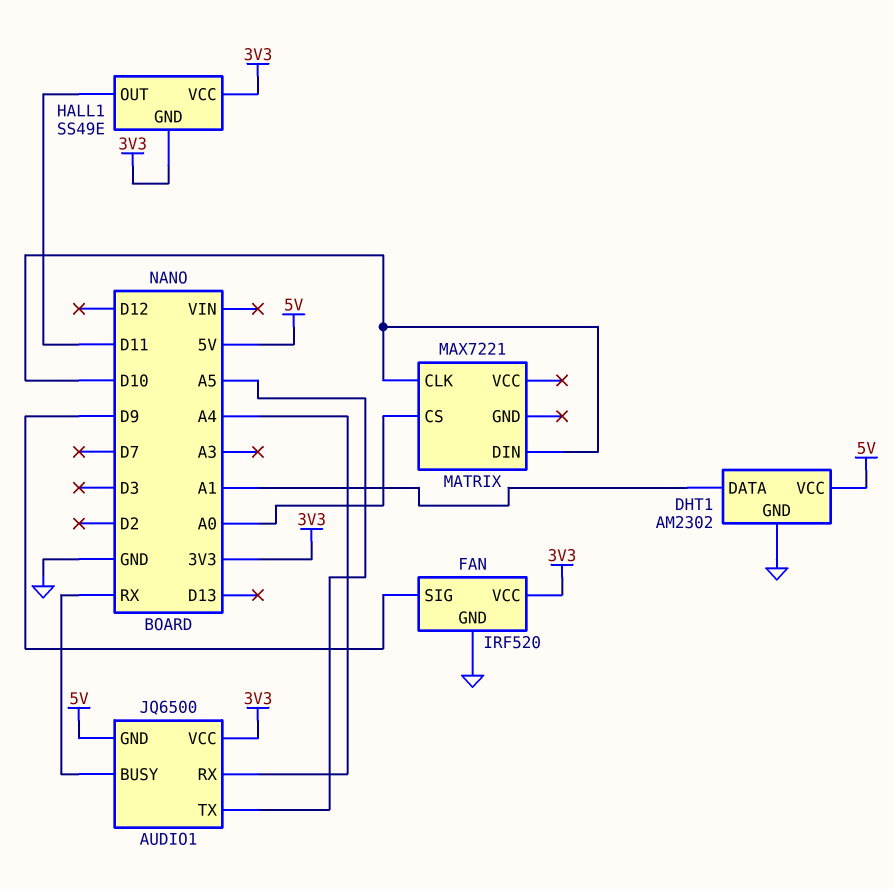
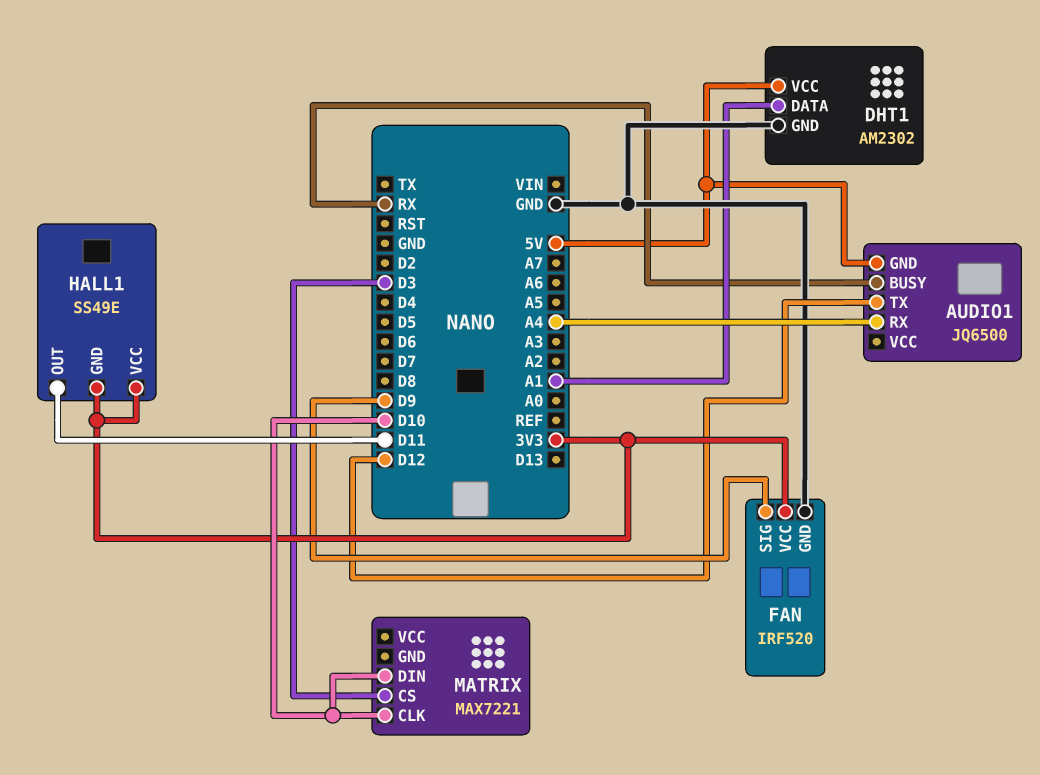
AUDIO1 pin TX: A5 -> D12
AUDIO1 pin VCC: 3V3 -> none
MATRIX pin CS: A0 -> D3

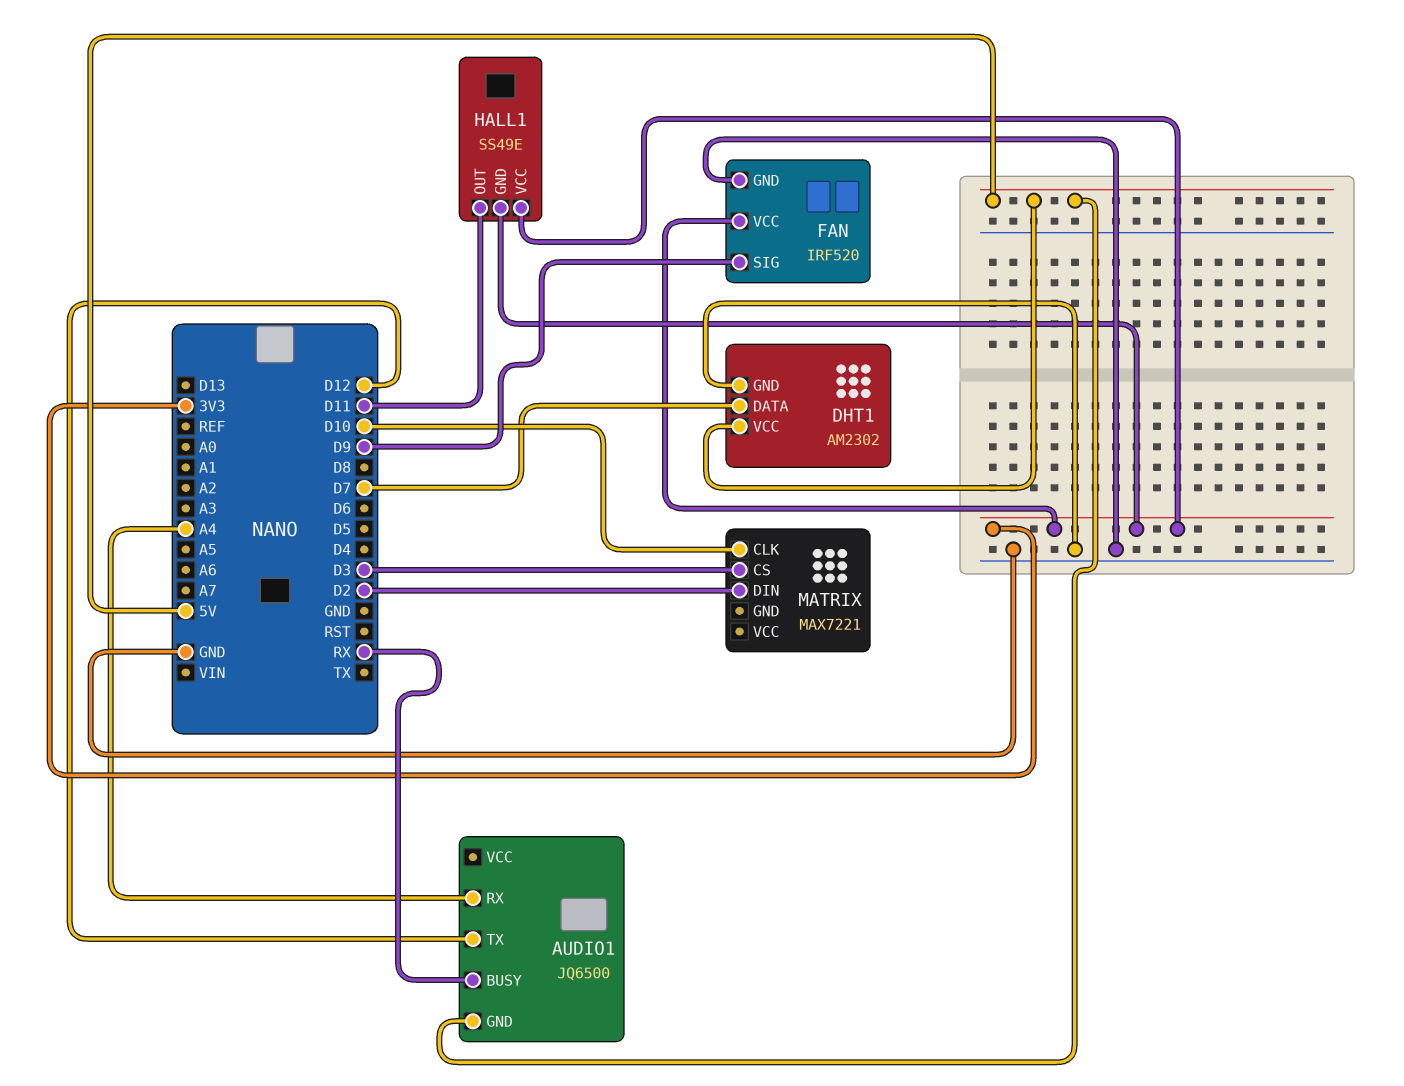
DHT1 pin DATA: A1 -> D7
MATRIX pin DIN: D10 -> D2

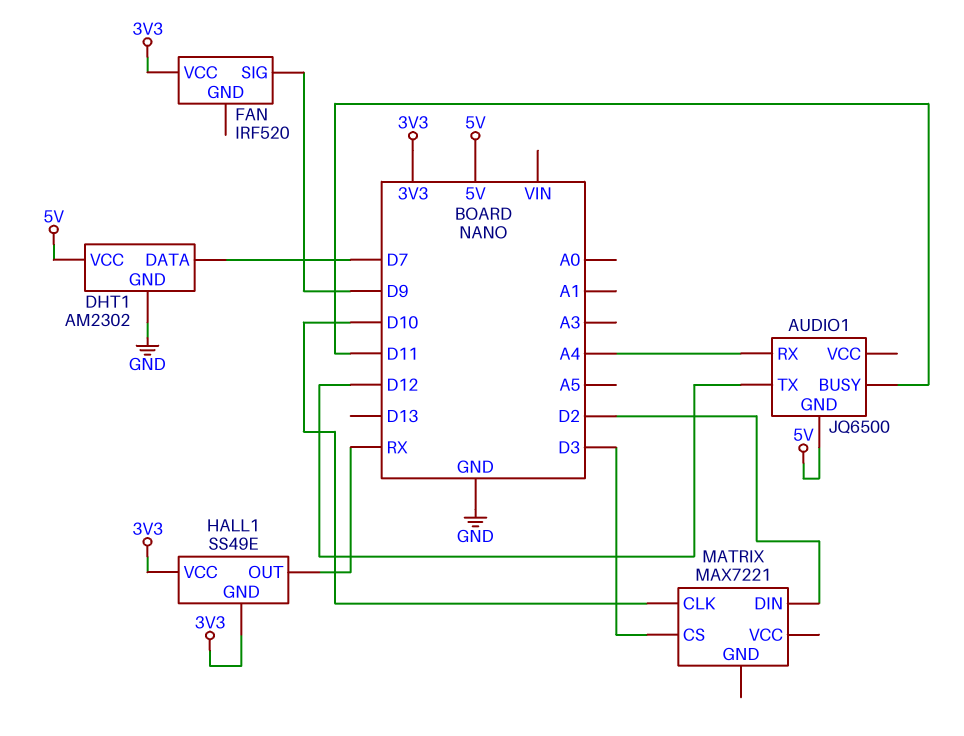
AUDIO1 pin BUSY: RX -> D11
FAN pin GND: GND -> none
HALL1 pin OUT: D11 -> RX

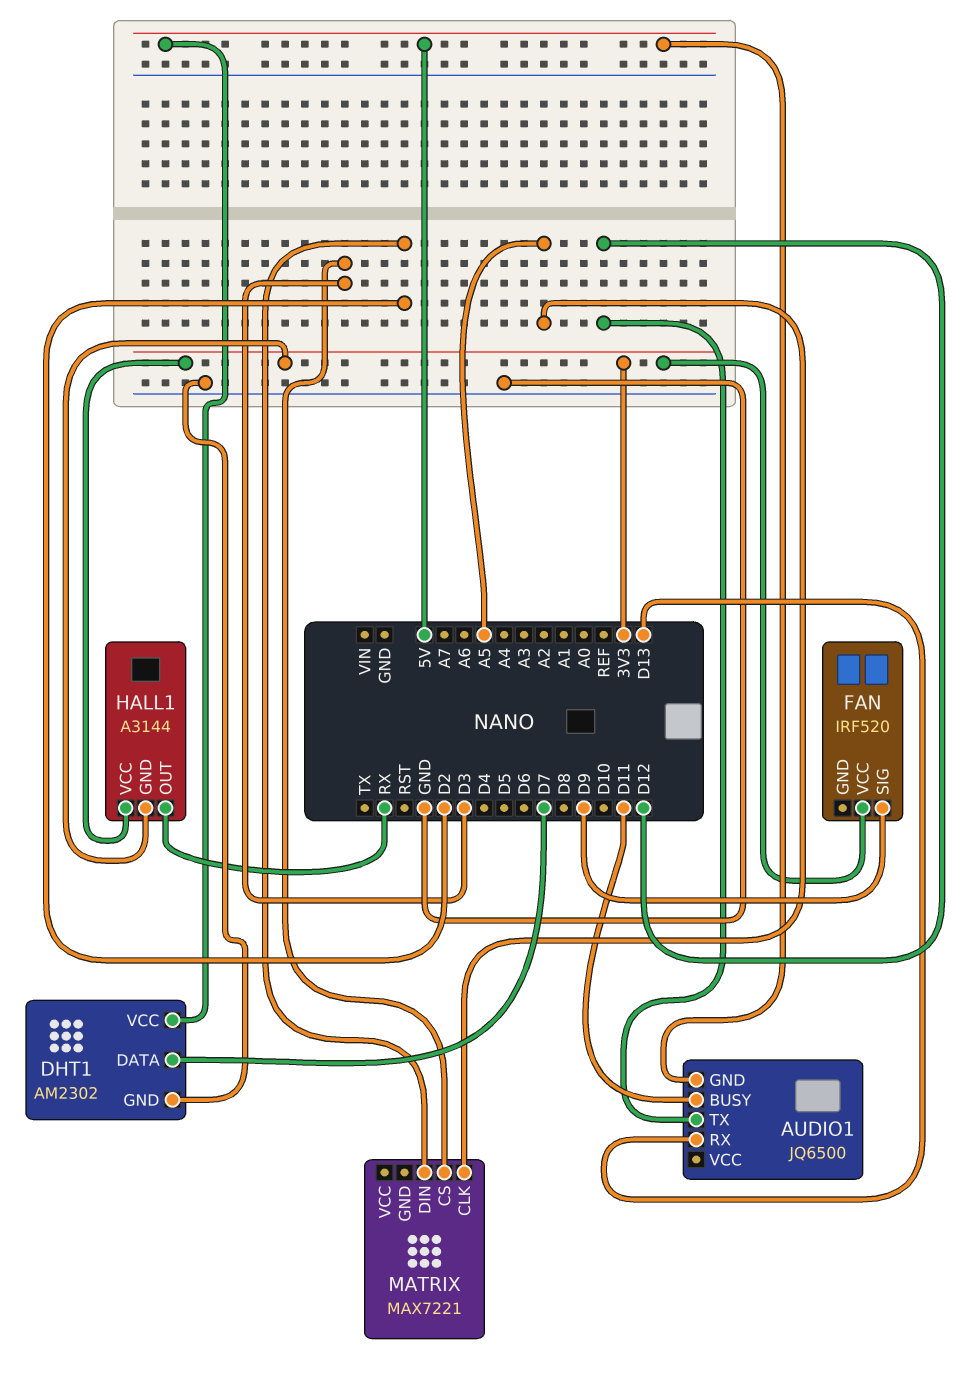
AUDIO1 pin RX: A4 -> D13
HALL1: SS49E -> A3144
MATRIX pin CLK: D10 -> A5

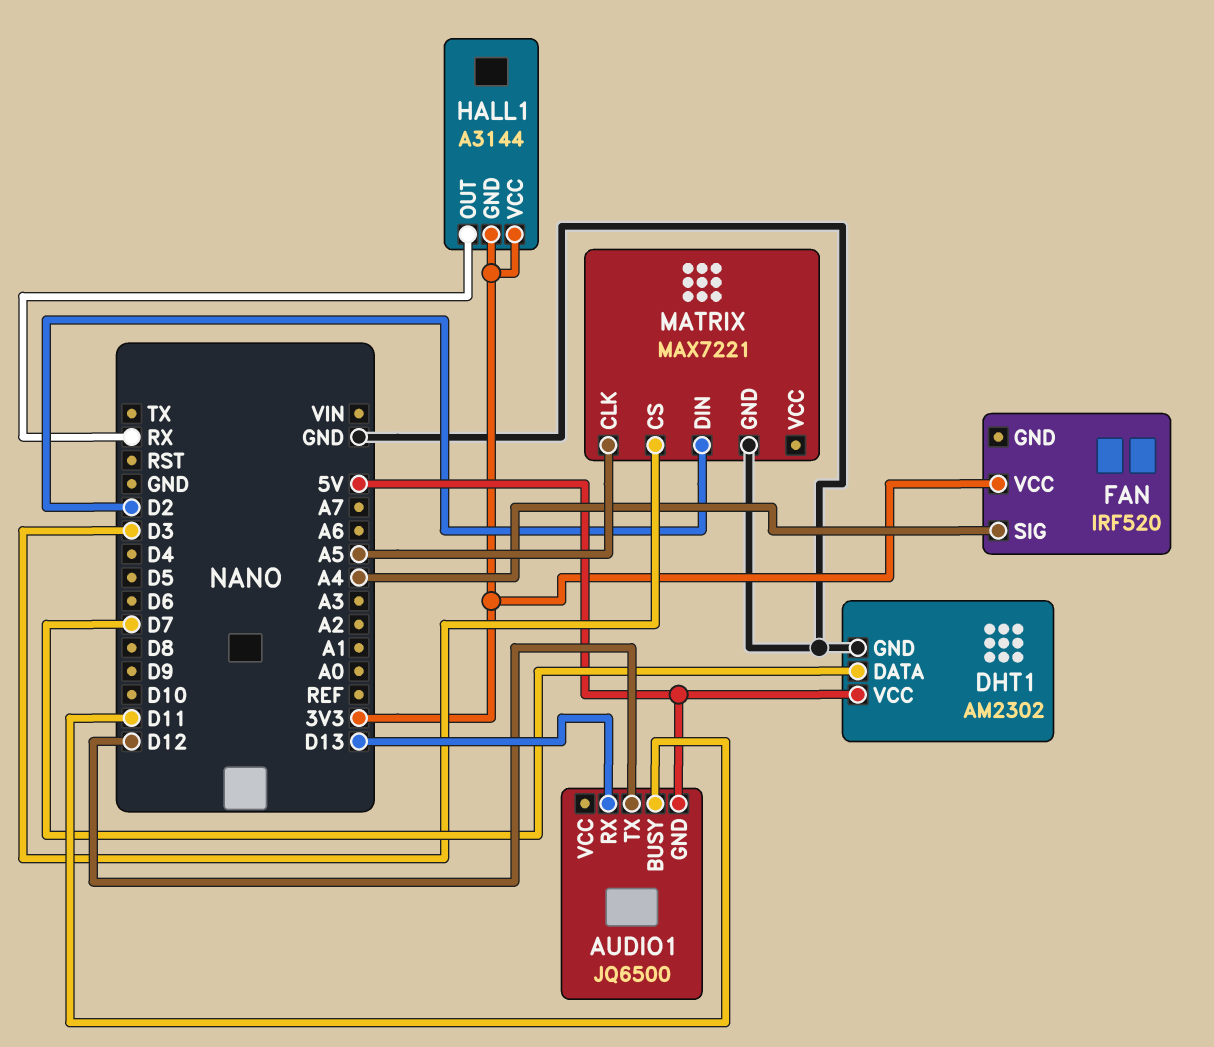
FAN pin SIG: D9 -> A4
MATRIX pin GND: none -> GND

